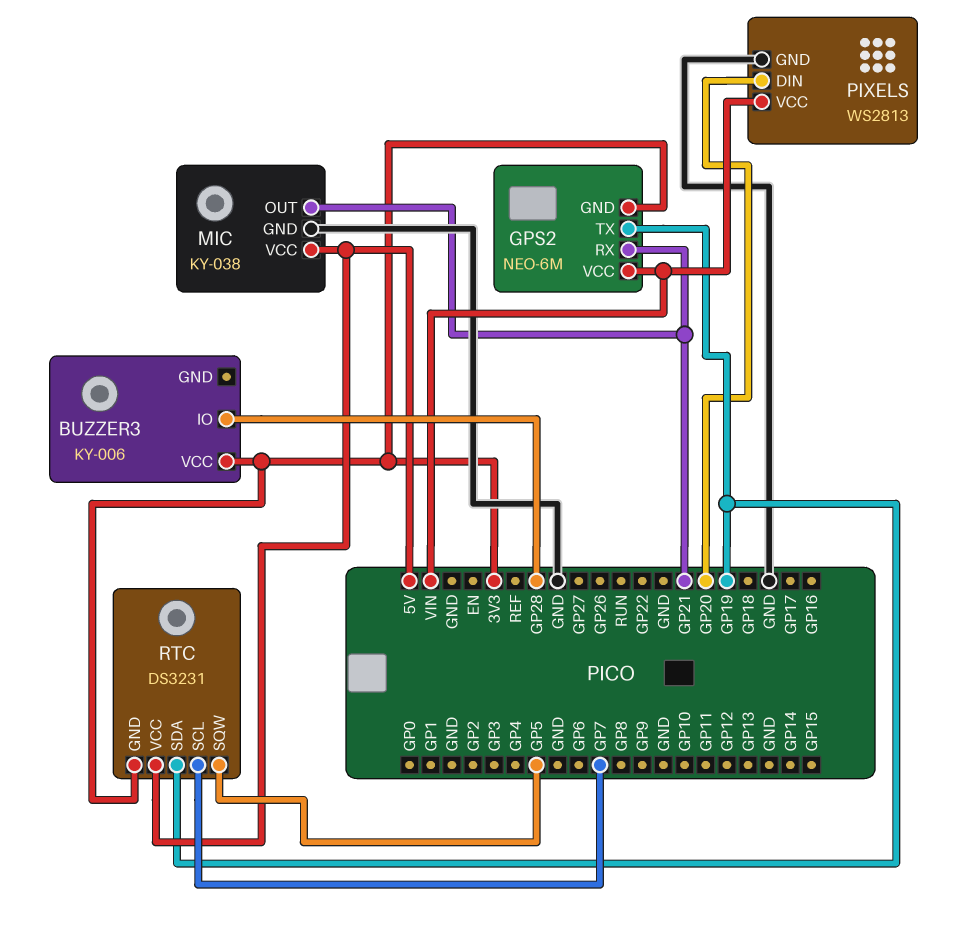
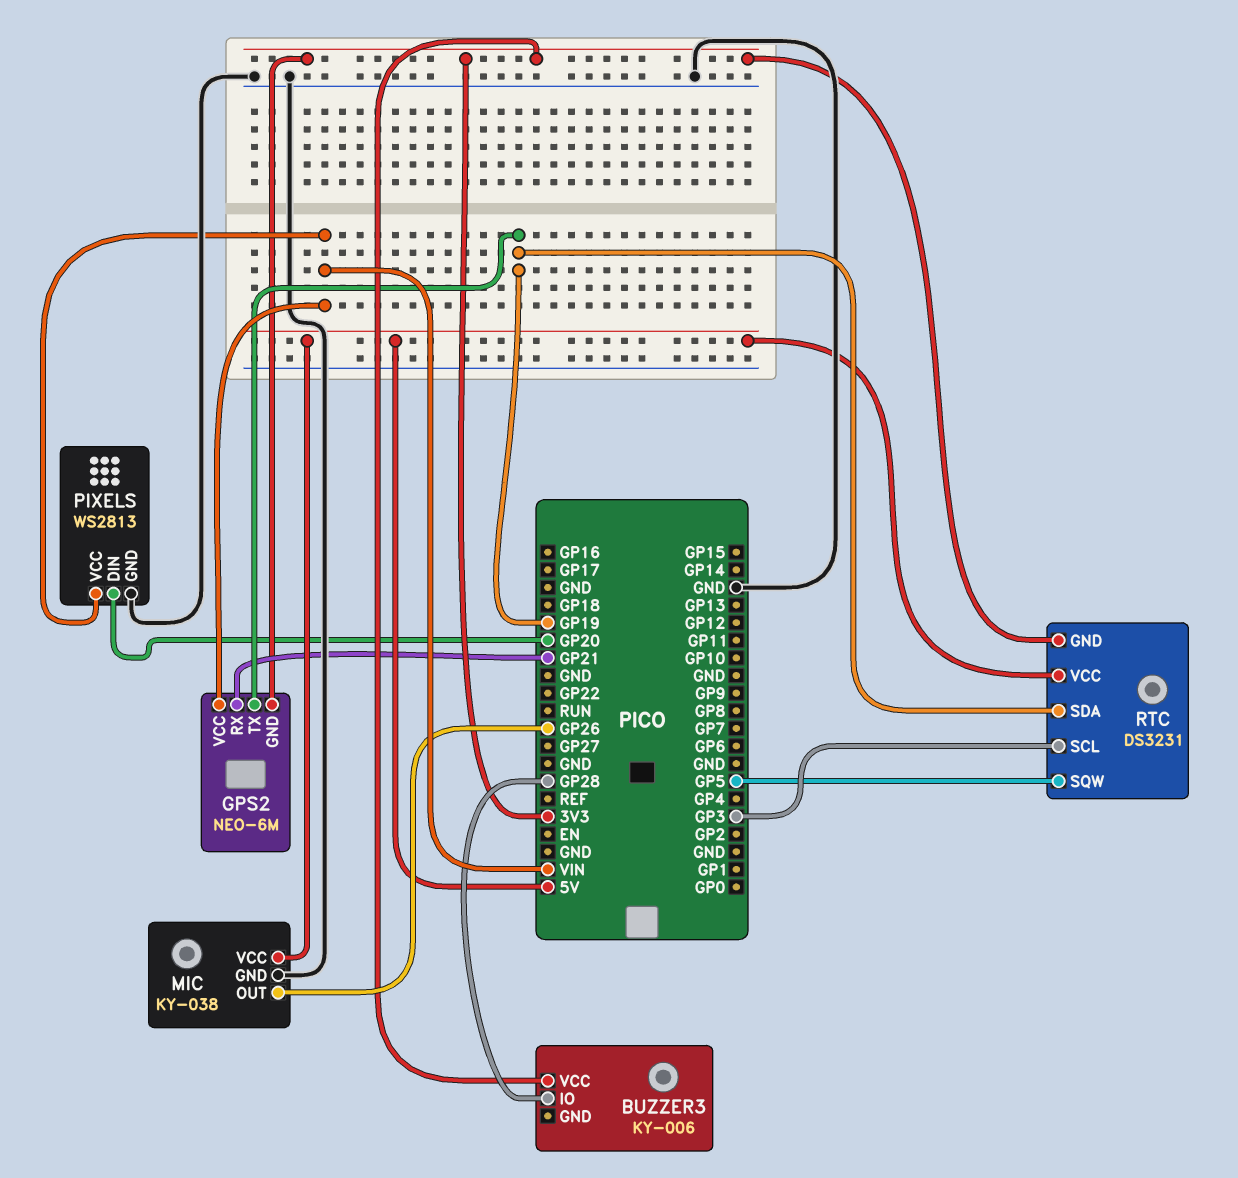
MIC pin OUT: GP21 -> GP26
RTC pin SCL: GP7 -> GP3

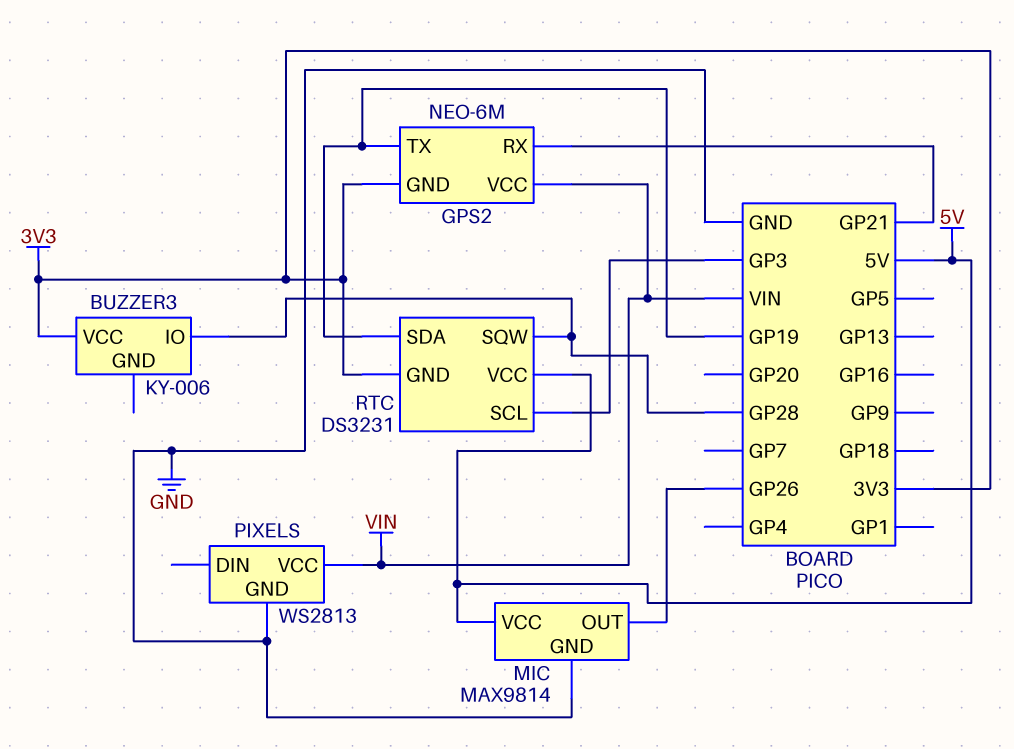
MIC: KY-038 -> MAX9814
PIXELS pin DIN: GP20 -> none
RTC pin SQW: GP5 -> GP28

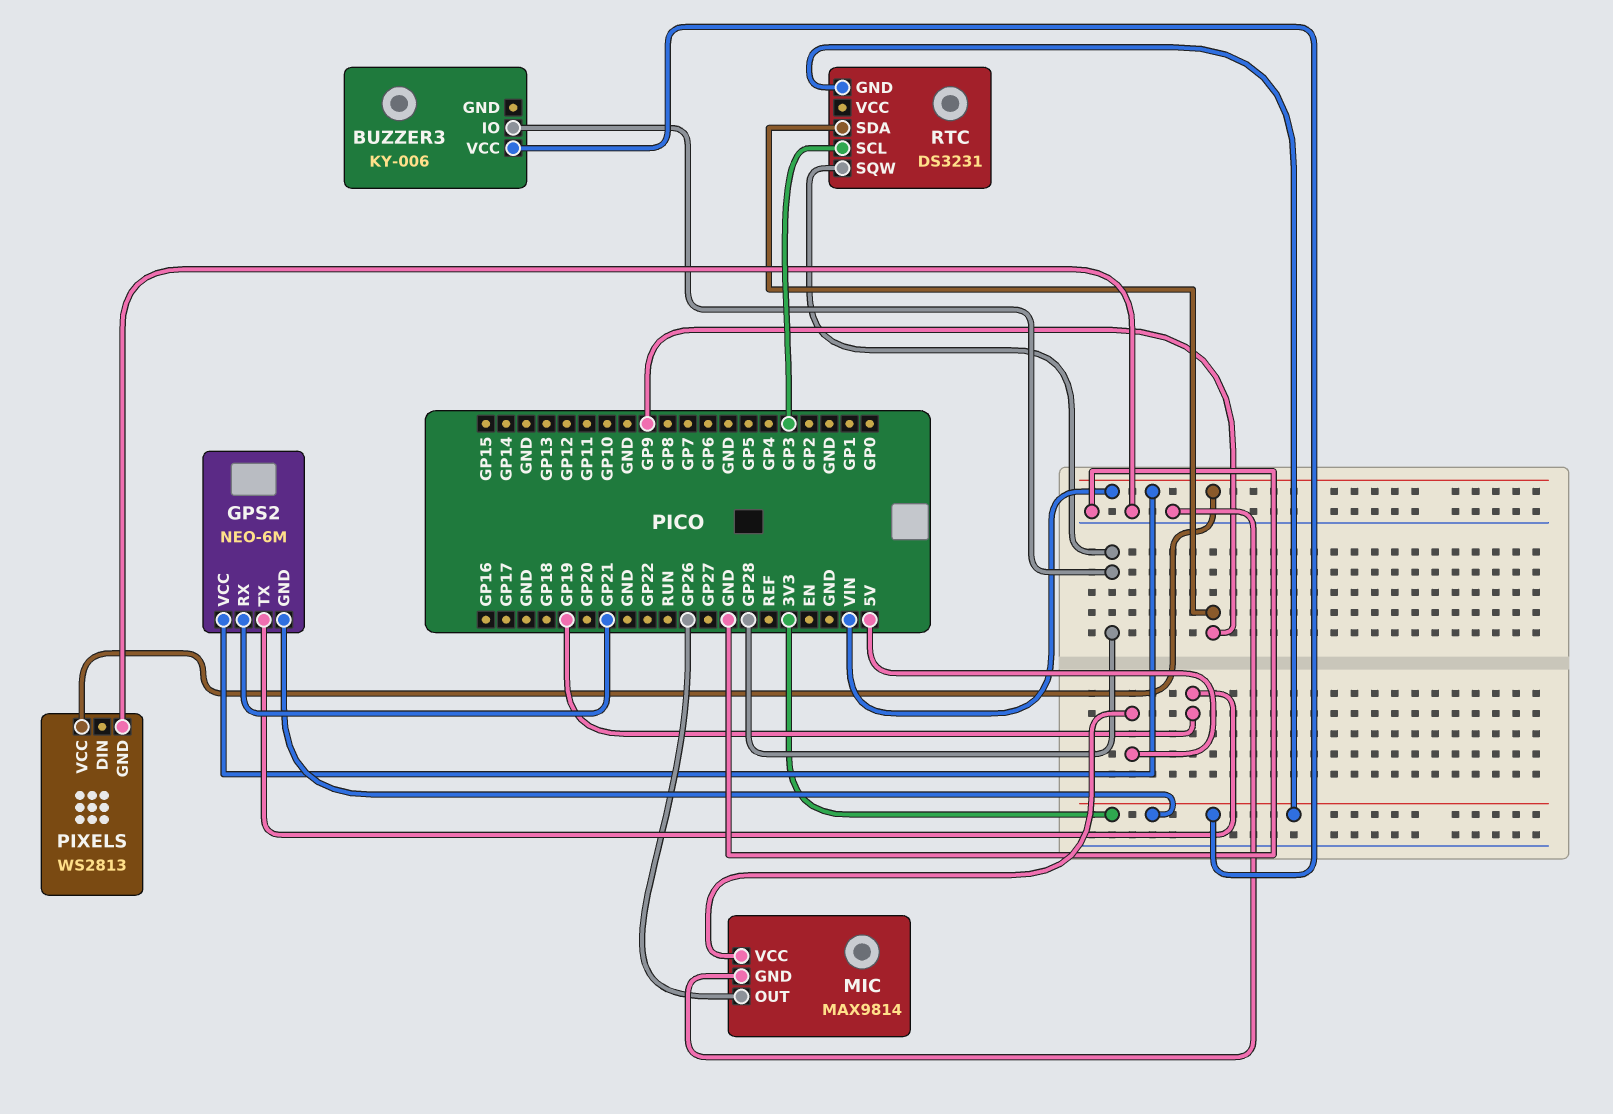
RTC pin SDA: GP19 -> GP9
RTC pin VCC: 5V -> none

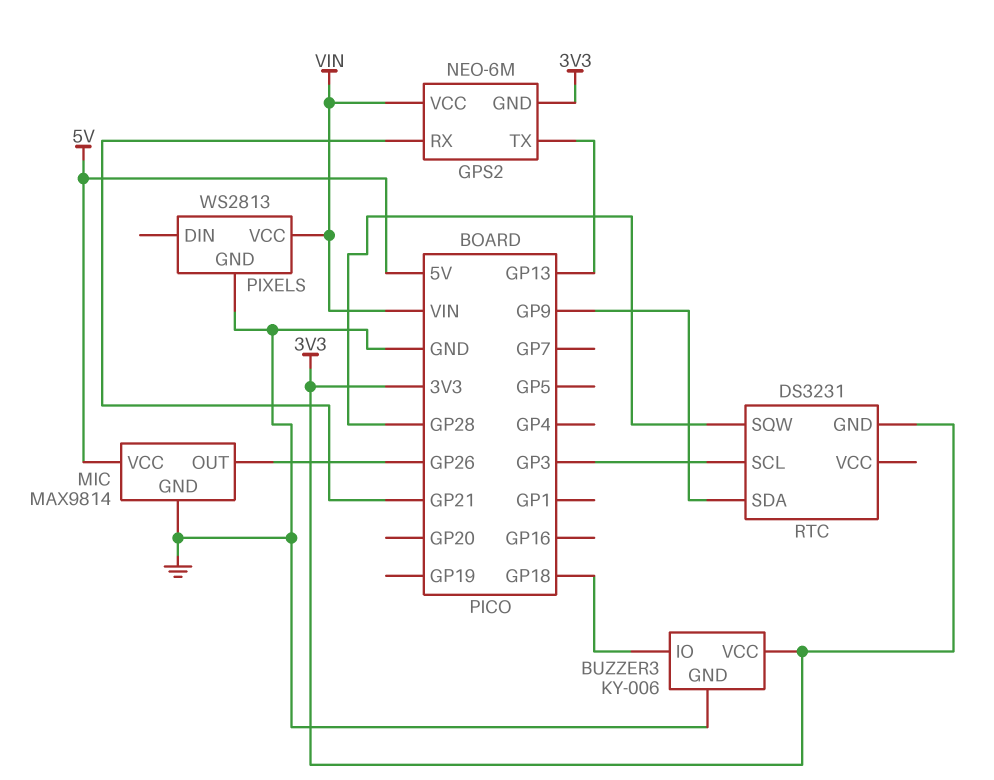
BUZZER3 pin GND: none -> GND
BUZZER3 pin IO: GP28 -> GP18
GPS2 pin TX: GP19 -> GP13

